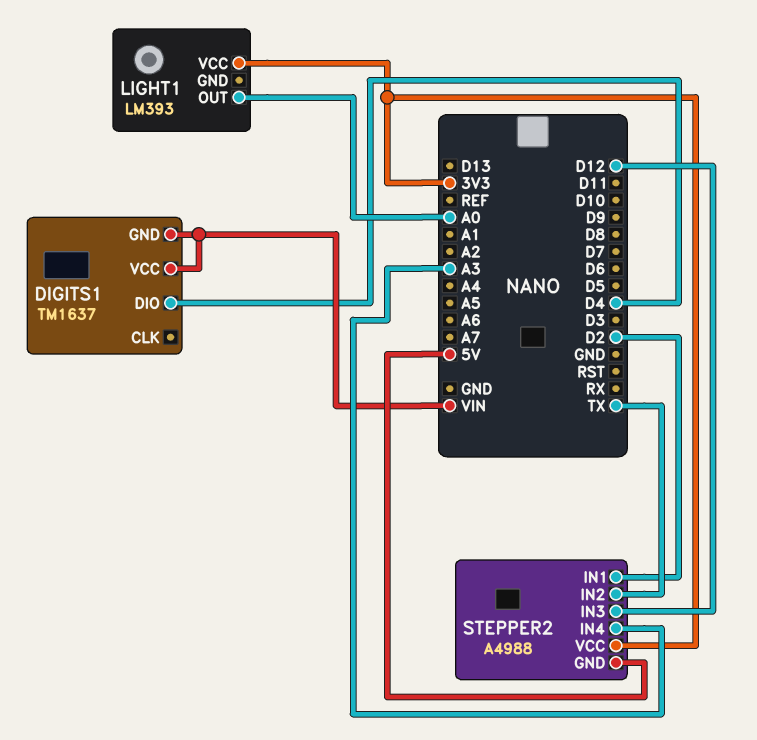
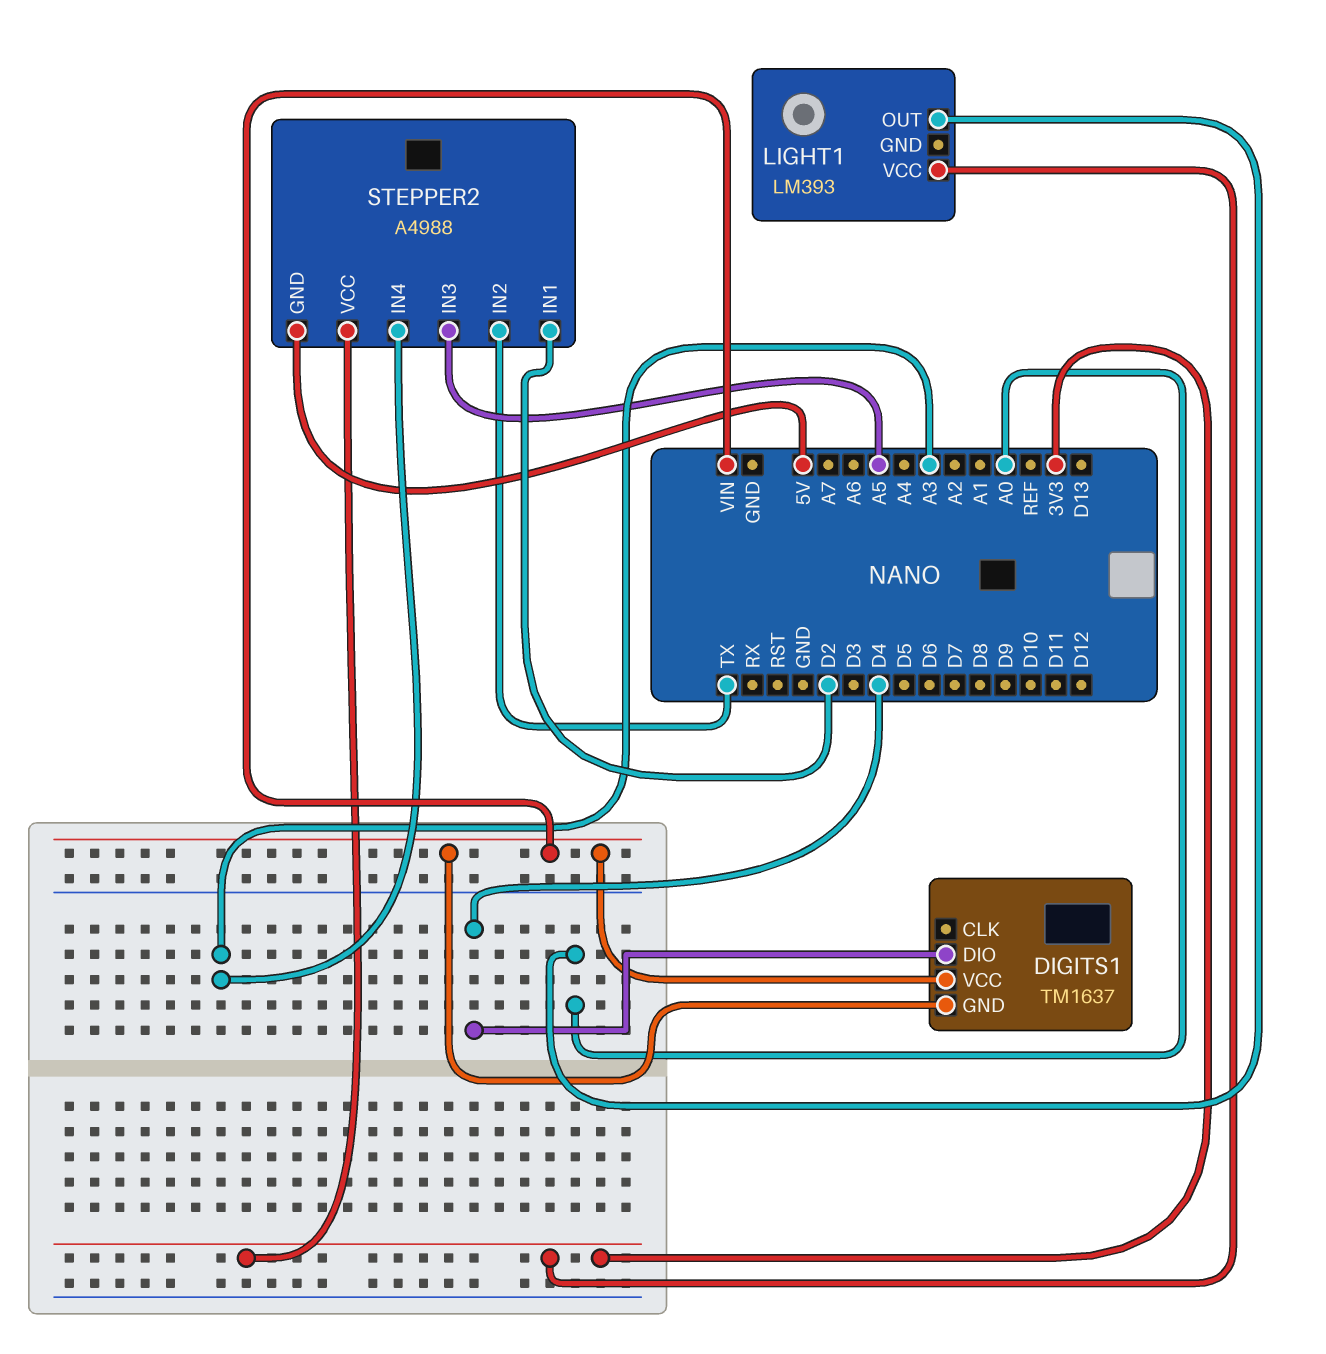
STEPPER2 pin IN3: D12 -> A5

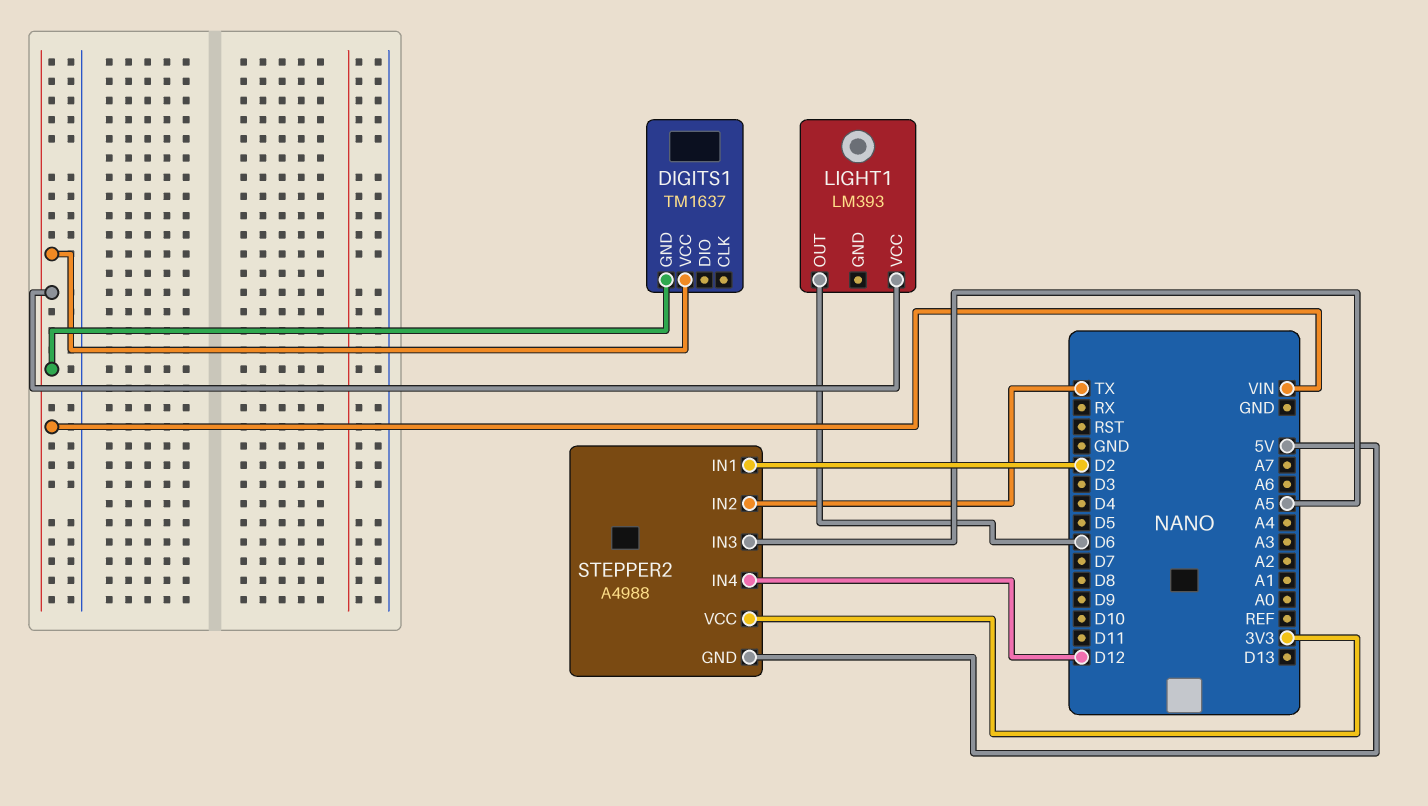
DIGITS1 pin DIO: D4 -> none
LIGHT1 pin OUT: A0 -> D6
LIGHT1 pin VCC: 3V3 -> VIN
STEPPER2 pin IN4: A3 -> D12

